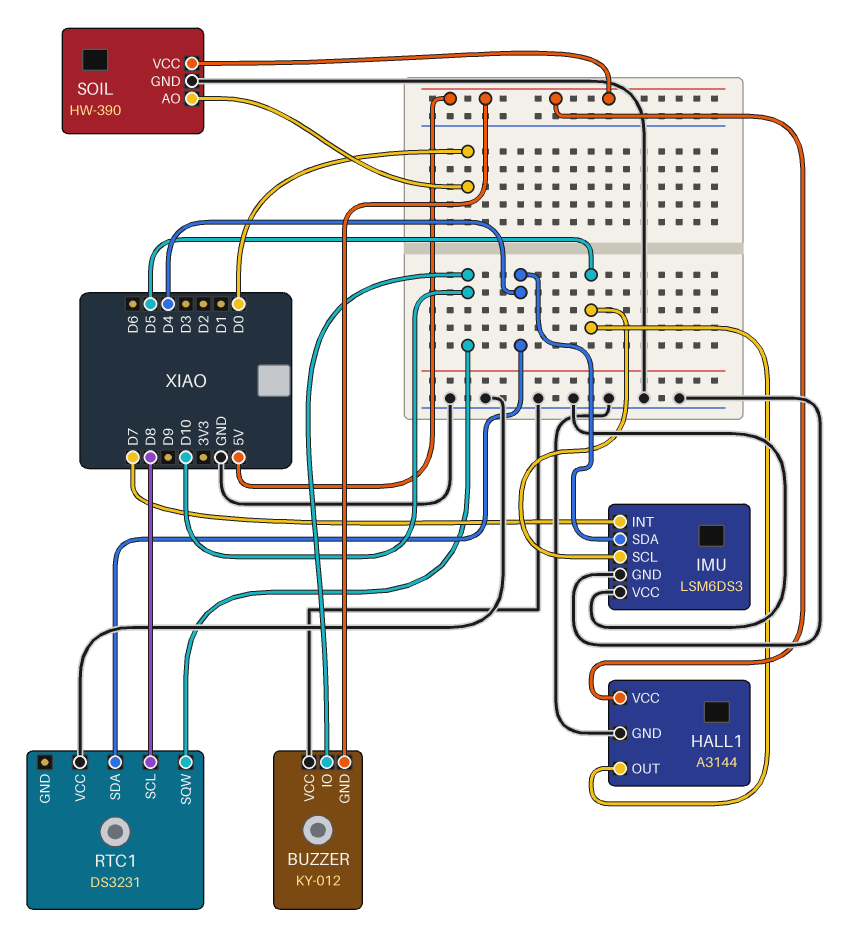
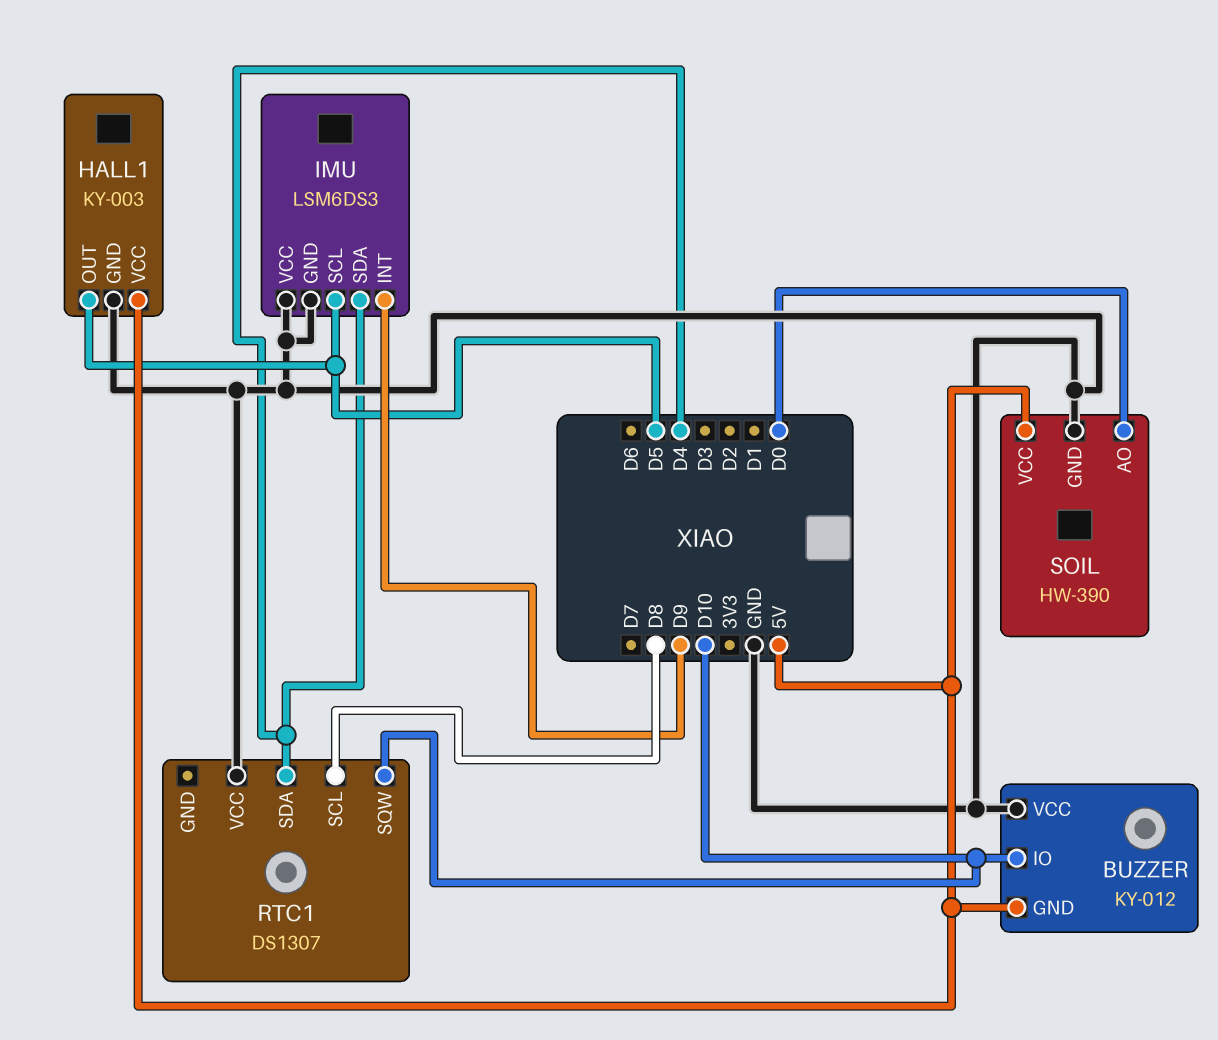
HALL1: A3144 -> KY-003
IMU pin INT: D7 -> D9
RTC1: DS3231 -> DS1307

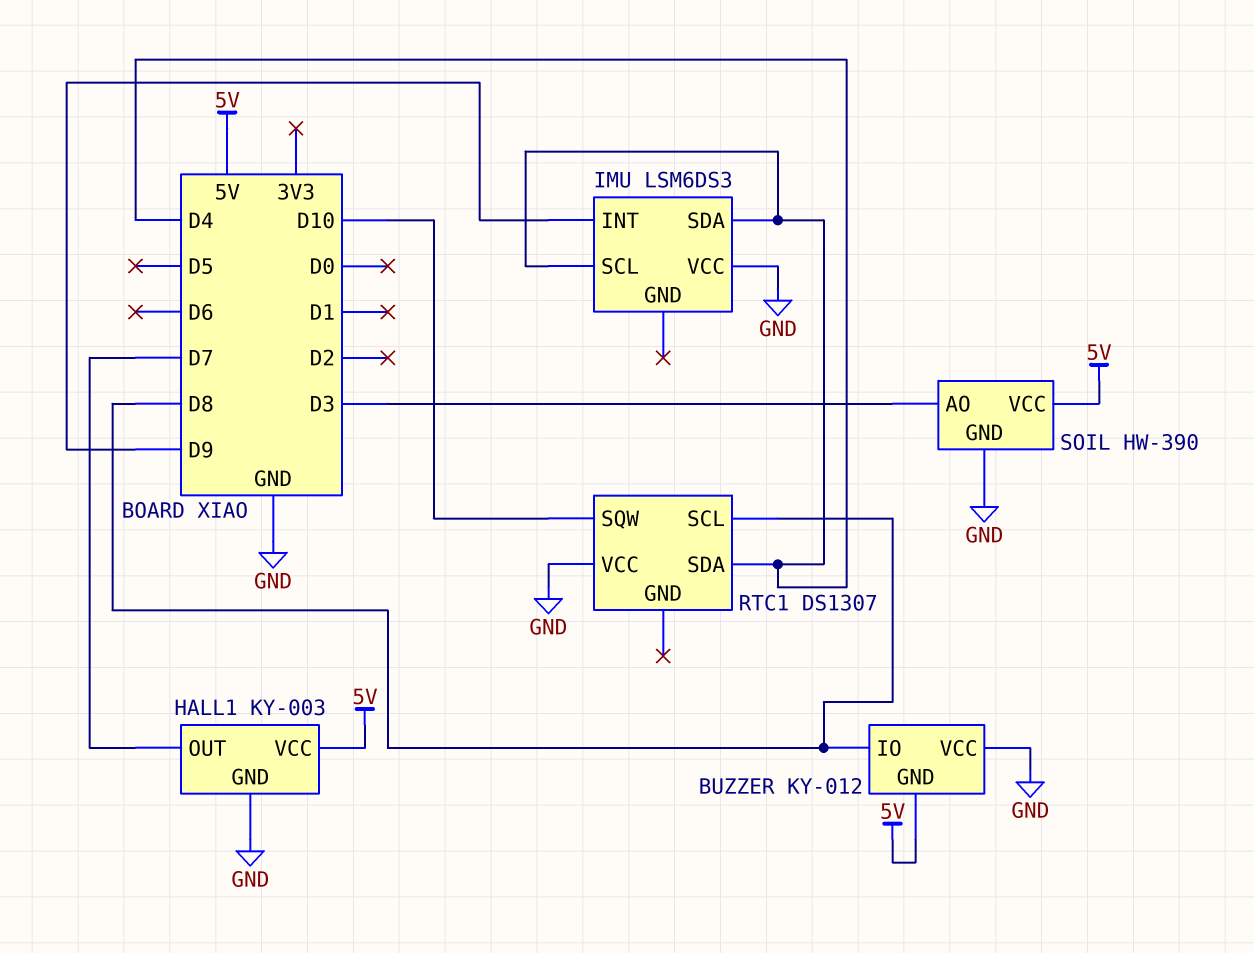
BUZZER pin IO: D10 -> D8
HALL1 pin OUT: D5 -> D7
IMU pin GND: GND -> none
IMU pin SCL: D5 -> D4
SOIL pin AO: D0 -> D3

